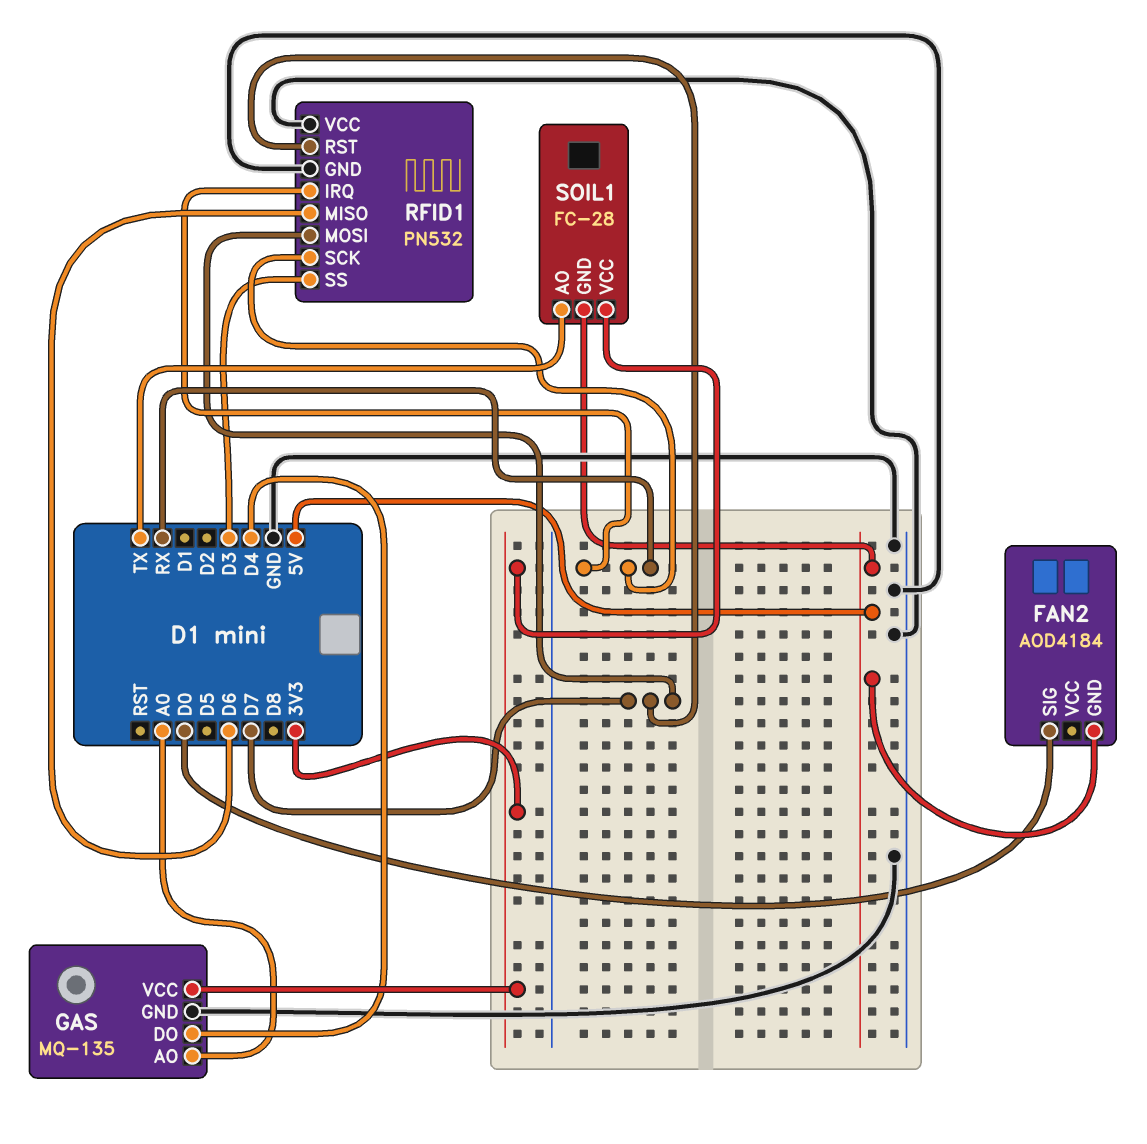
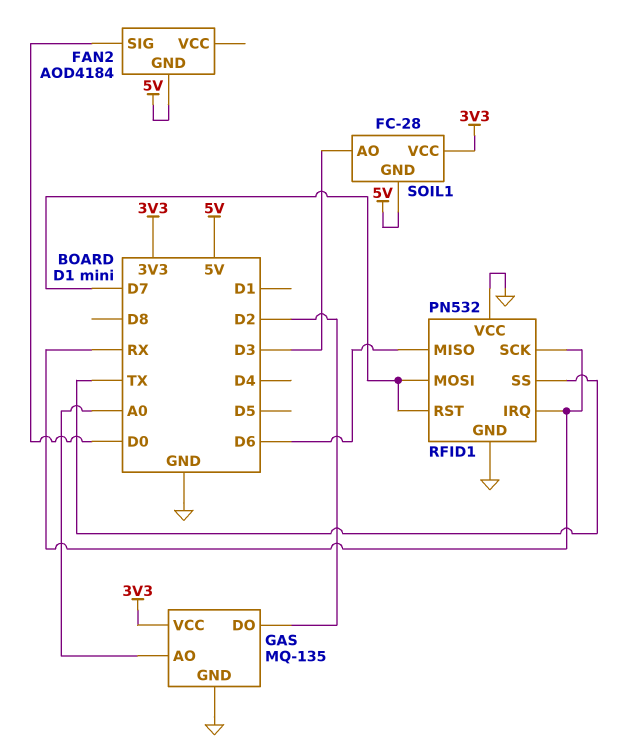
GAS pin DO: D4 -> D2
RFID1 pin SS: D3 -> TX
SOIL1 pin AO: TX -> D3

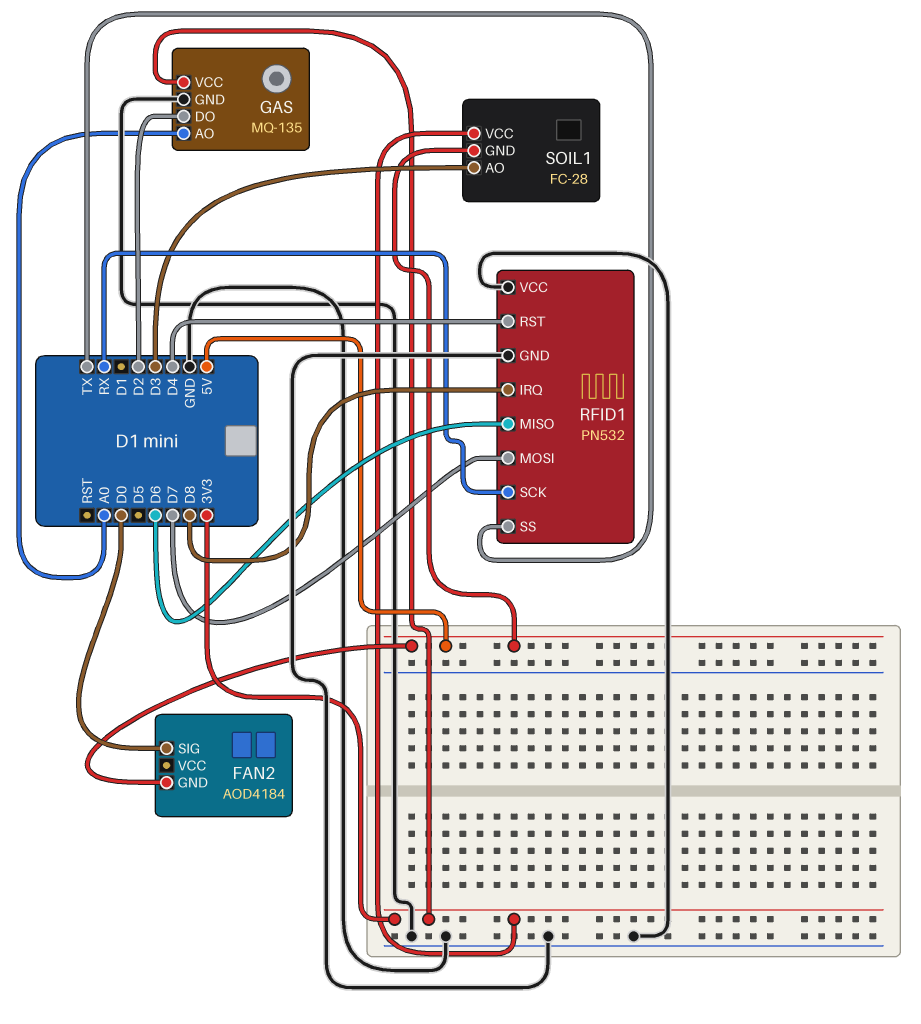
RFID1 pin IRQ: RX -> D8
RFID1 pin RST: D7 -> D4

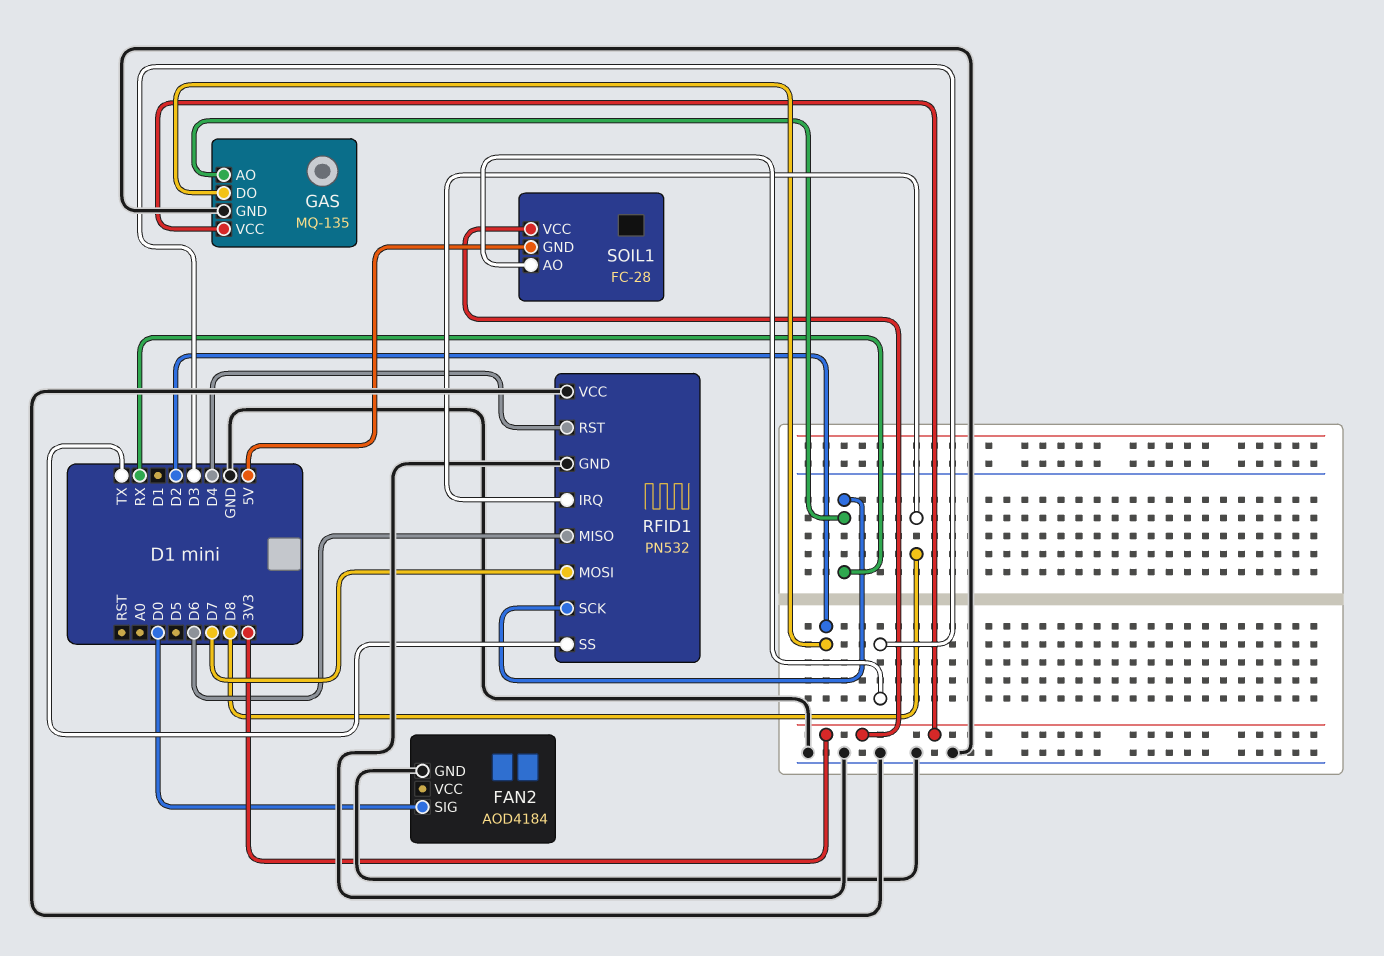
FAN2 pin GND: 5V -> GND
GAS pin AO: A0 -> RX

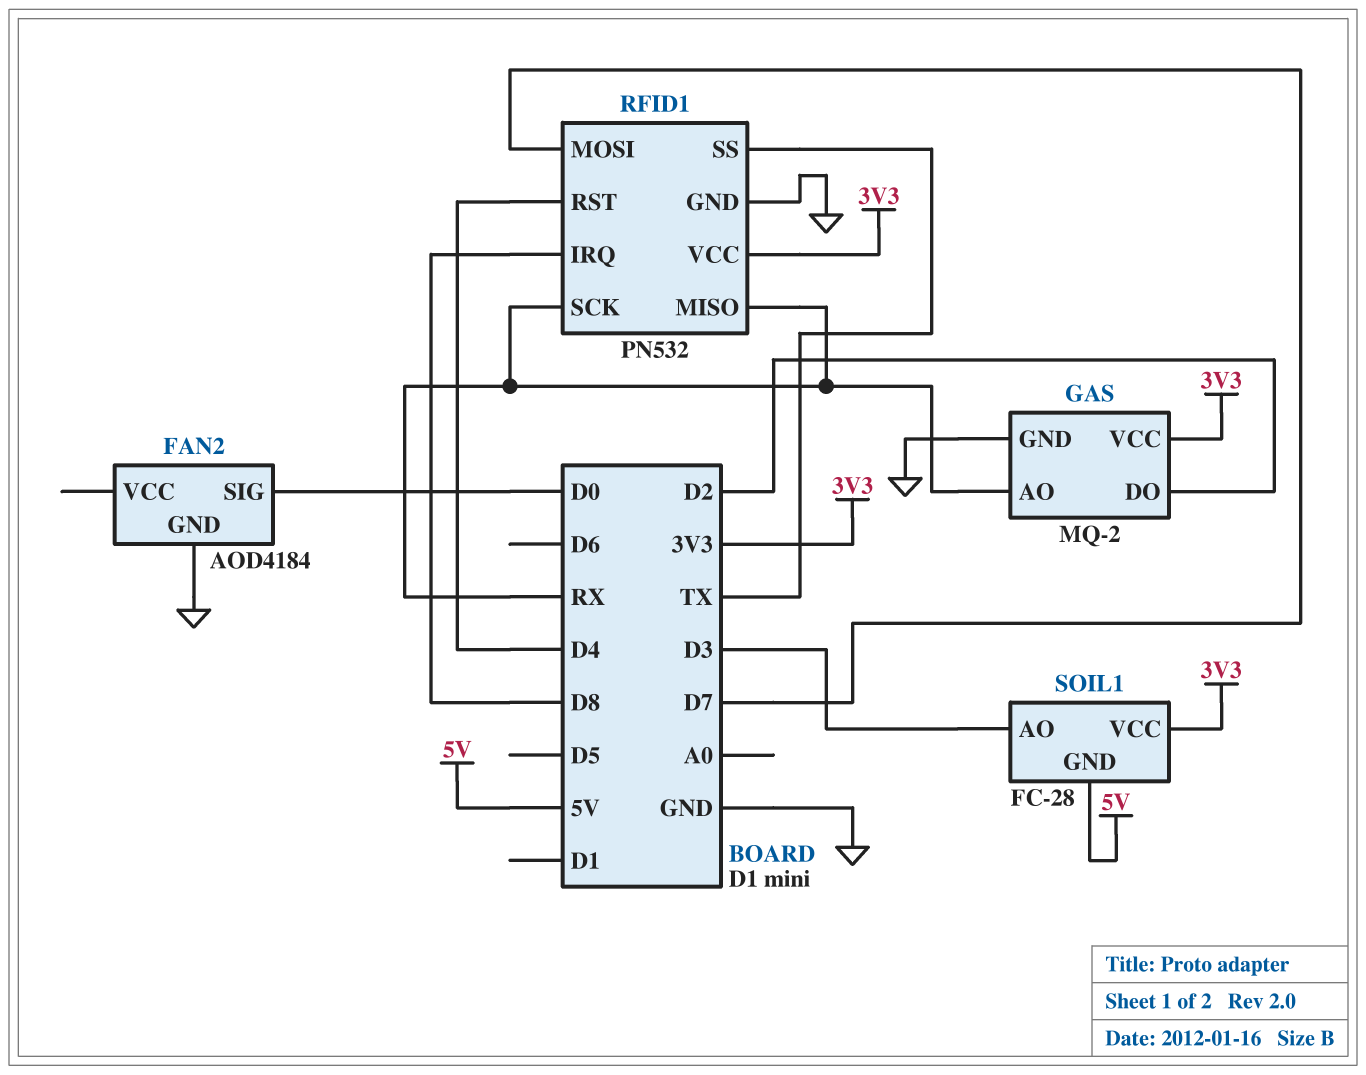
GAS: MQ-135 -> MQ-2
RFID1 pin MISO: D6 -> RX
RFID1 pin VCC: GND -> 3V3

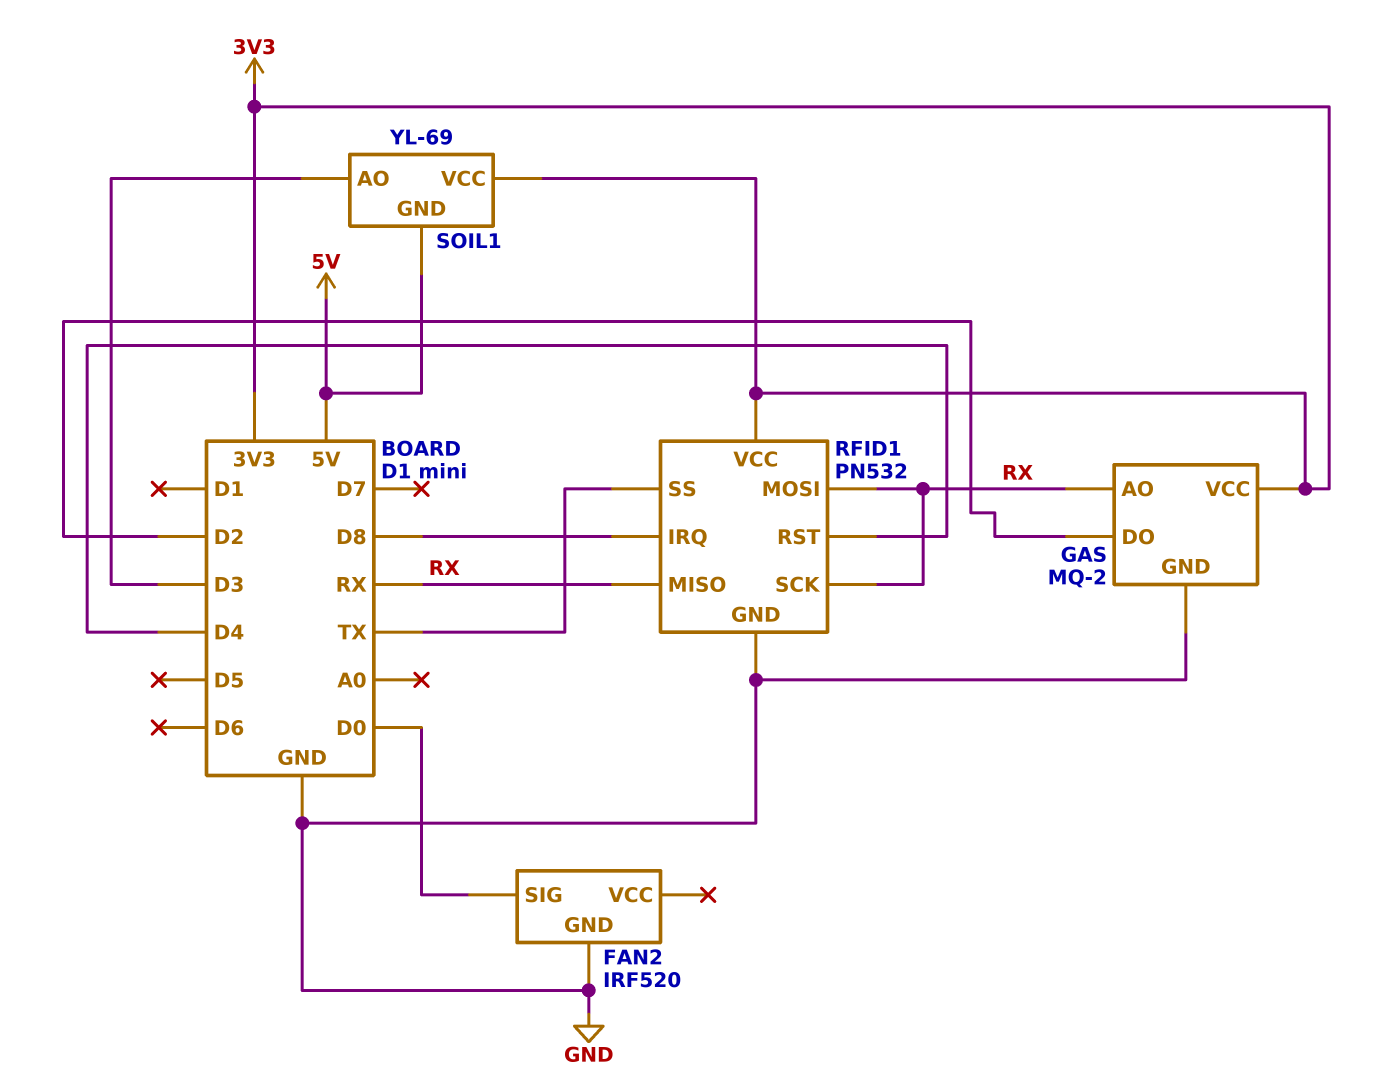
FAN2: AOD4184 -> IRF520
RFID1 pin MOSI: D7 -> RX
SOIL1: FC-28 -> YL-69

